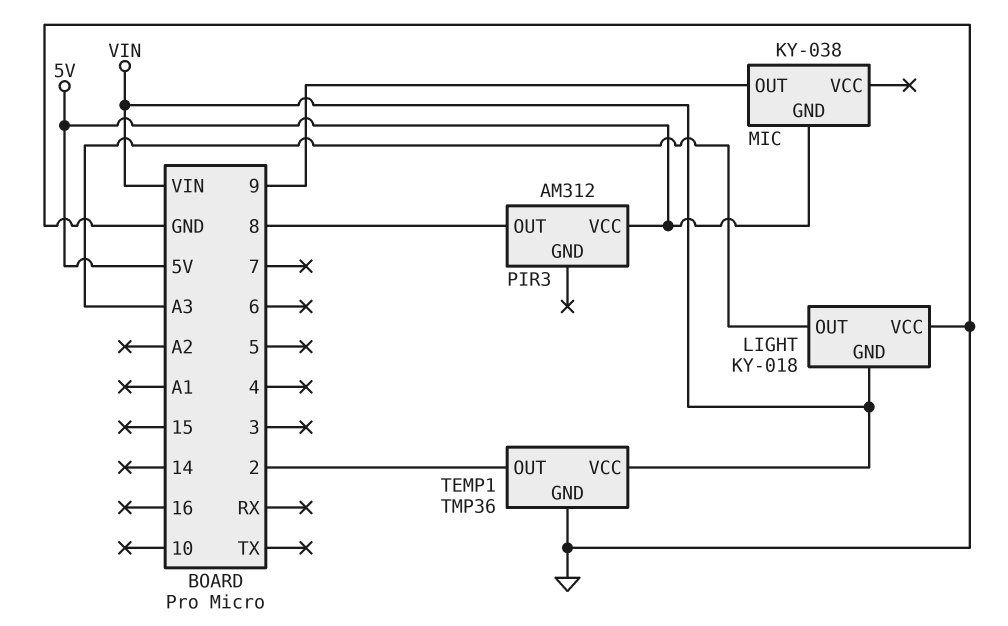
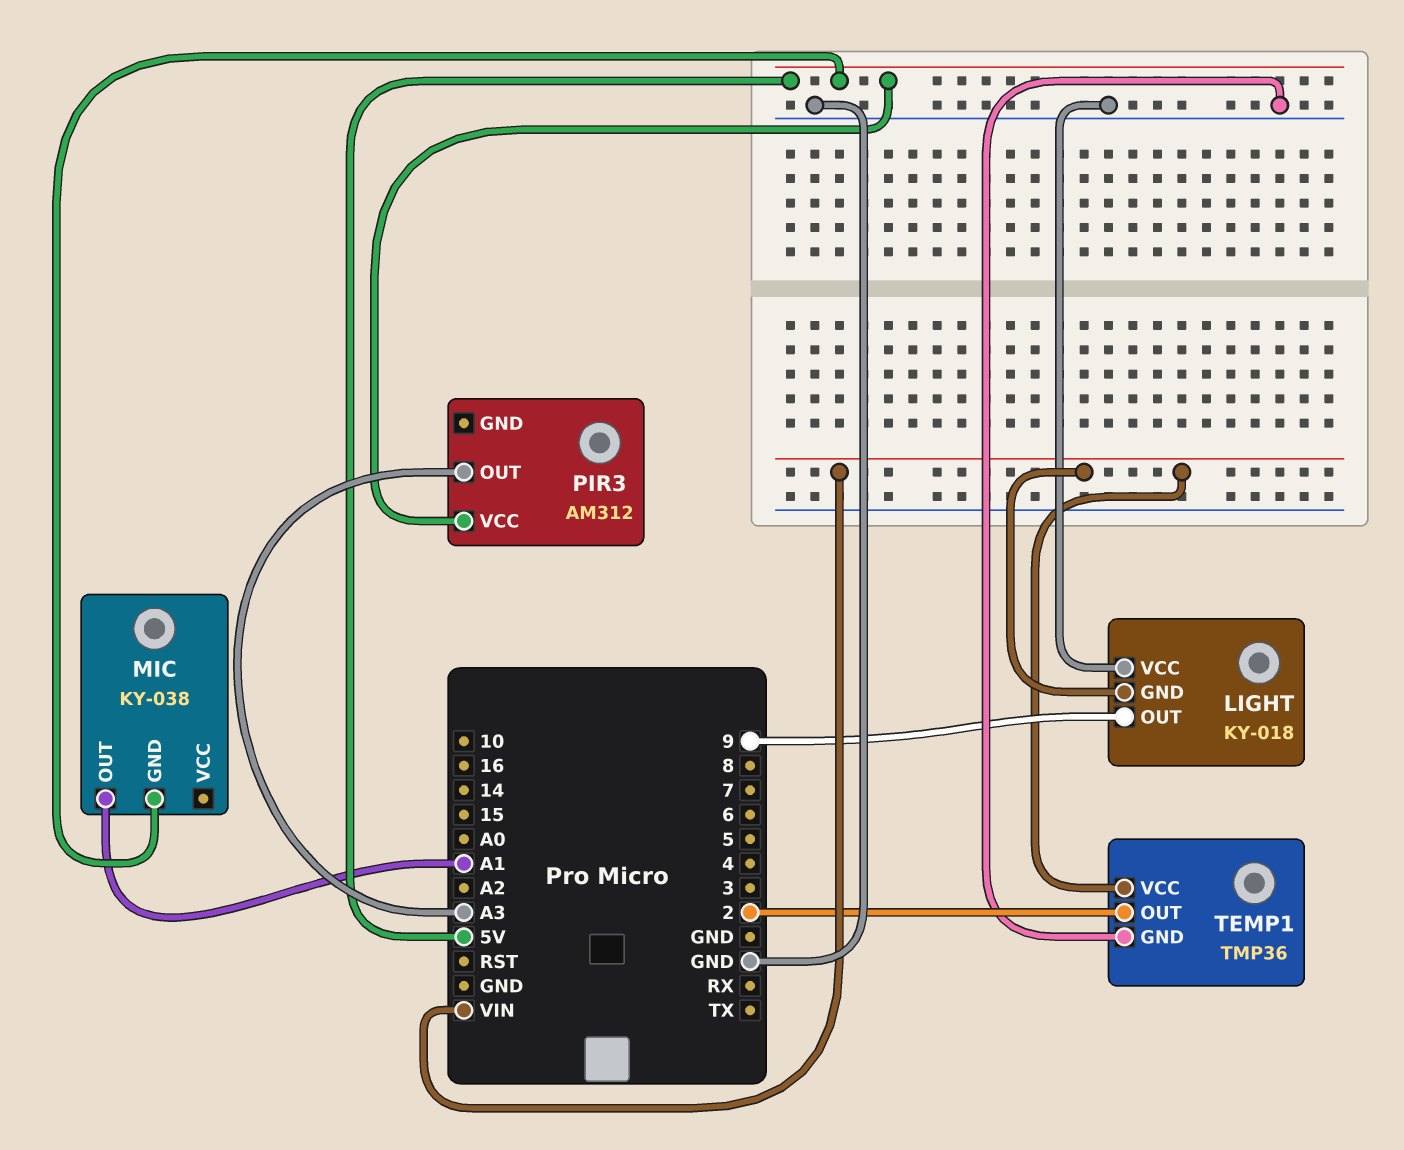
LIGHT pin OUT: A3 -> 9
MIC pin OUT: 9 -> A1
PIR3 pin OUT: 8 -> A3

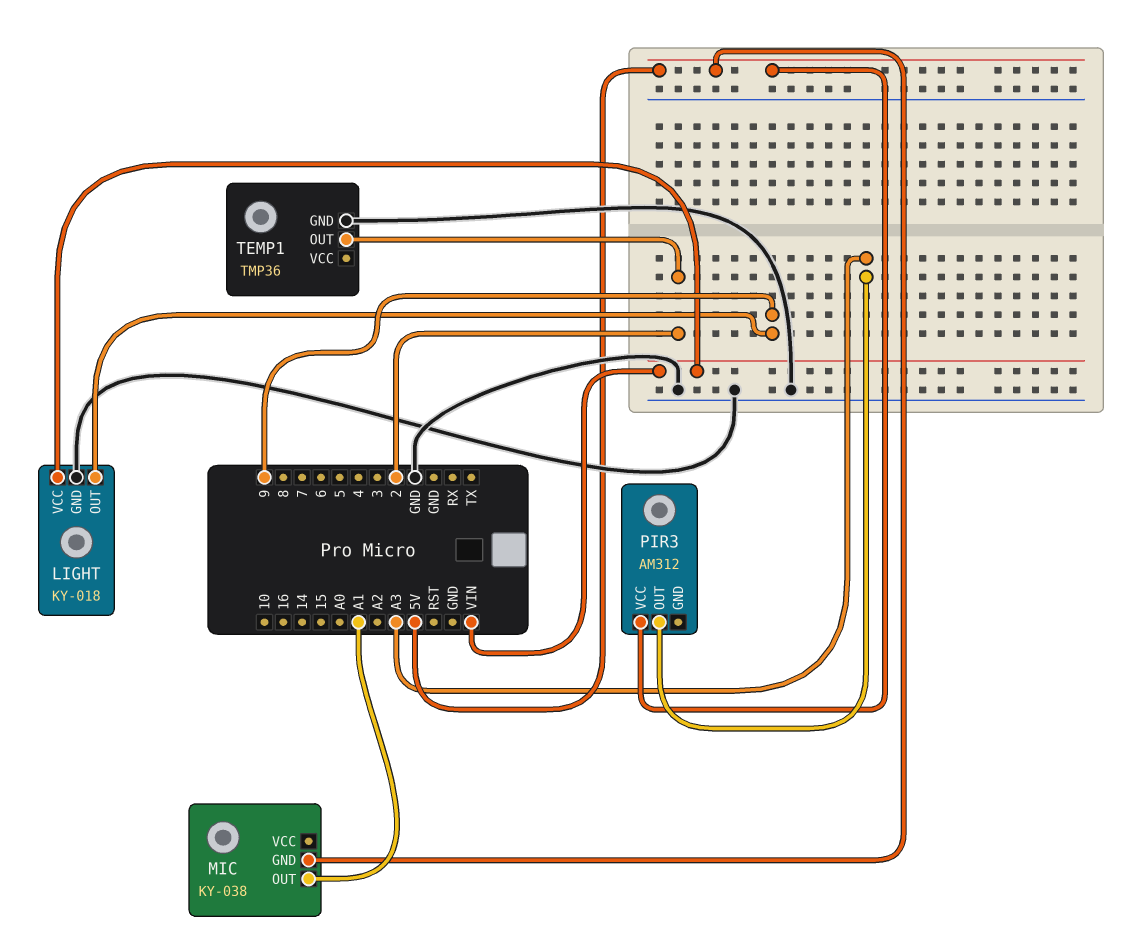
LIGHT pin GND: VIN -> GND
LIGHT pin VCC: GND -> VIN
TEMP1 pin VCC: VIN -> none

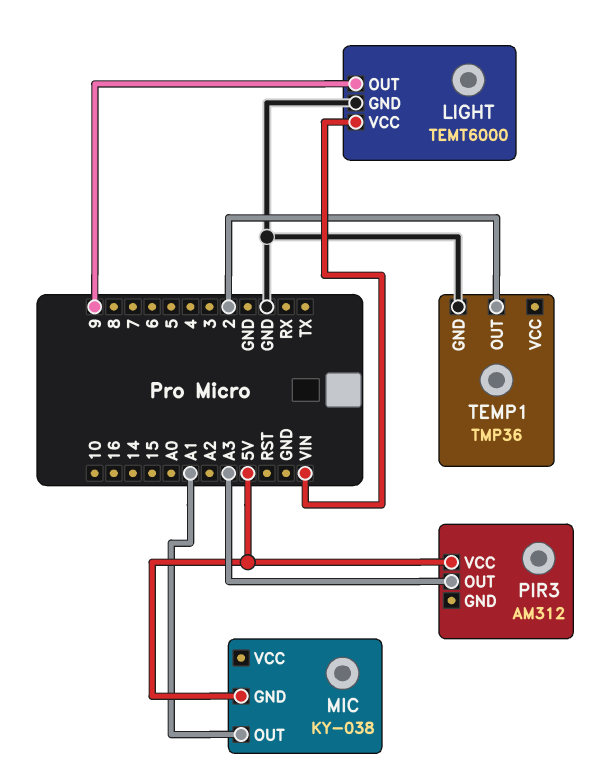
LIGHT: KY-018 -> TEMT6000

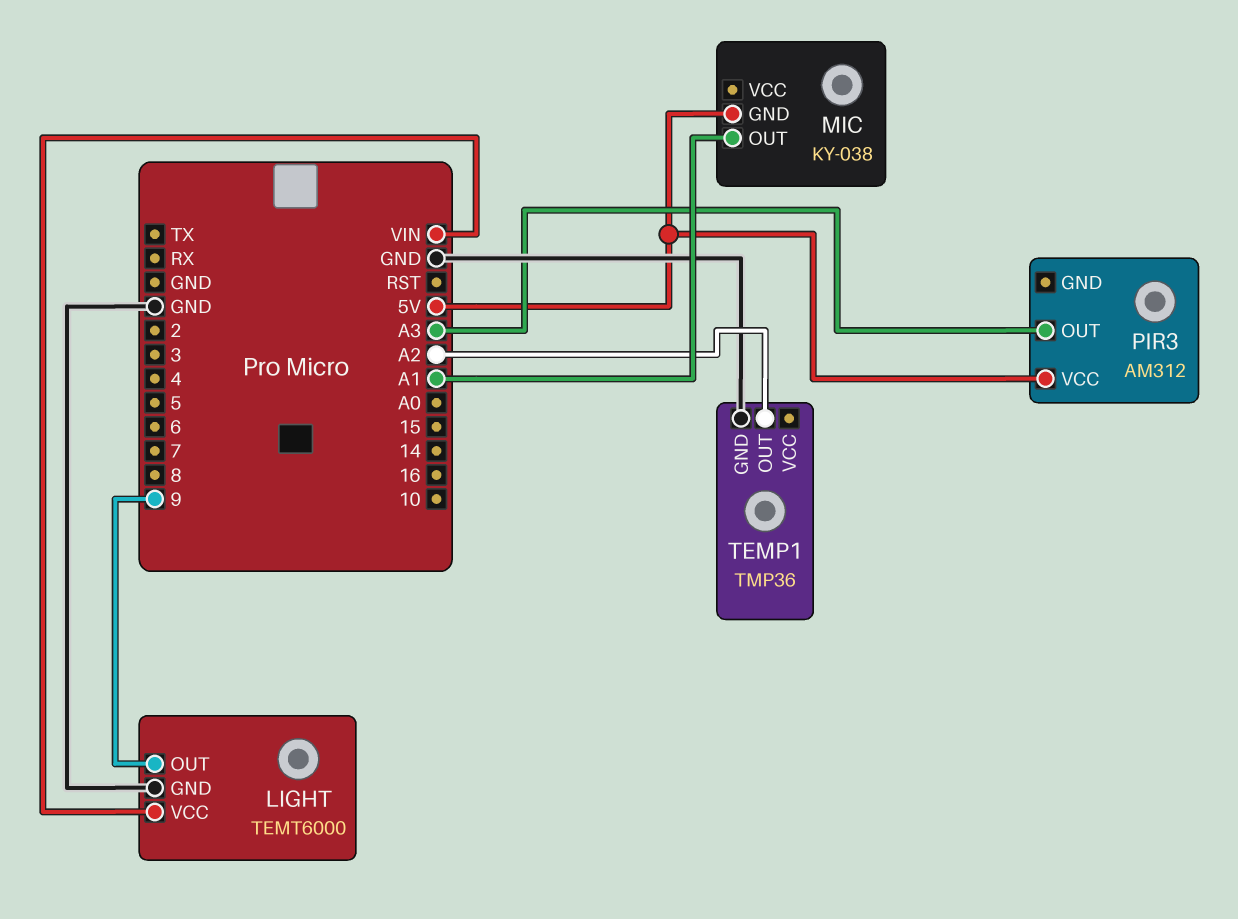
TEMP1 pin OUT: 2 -> A2

